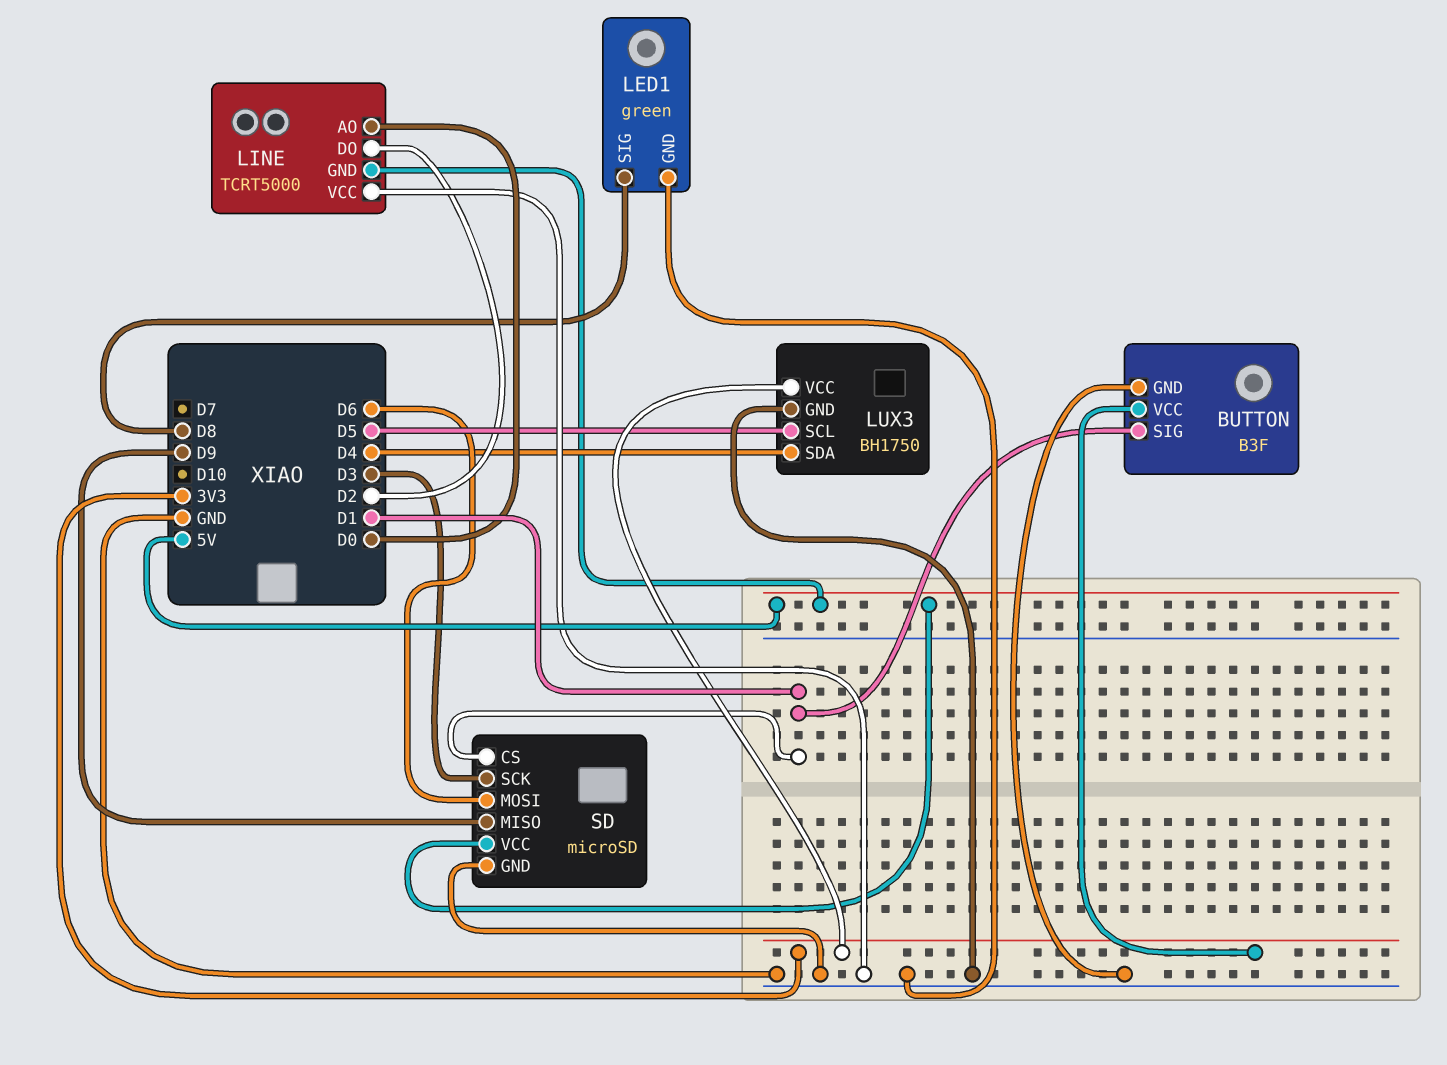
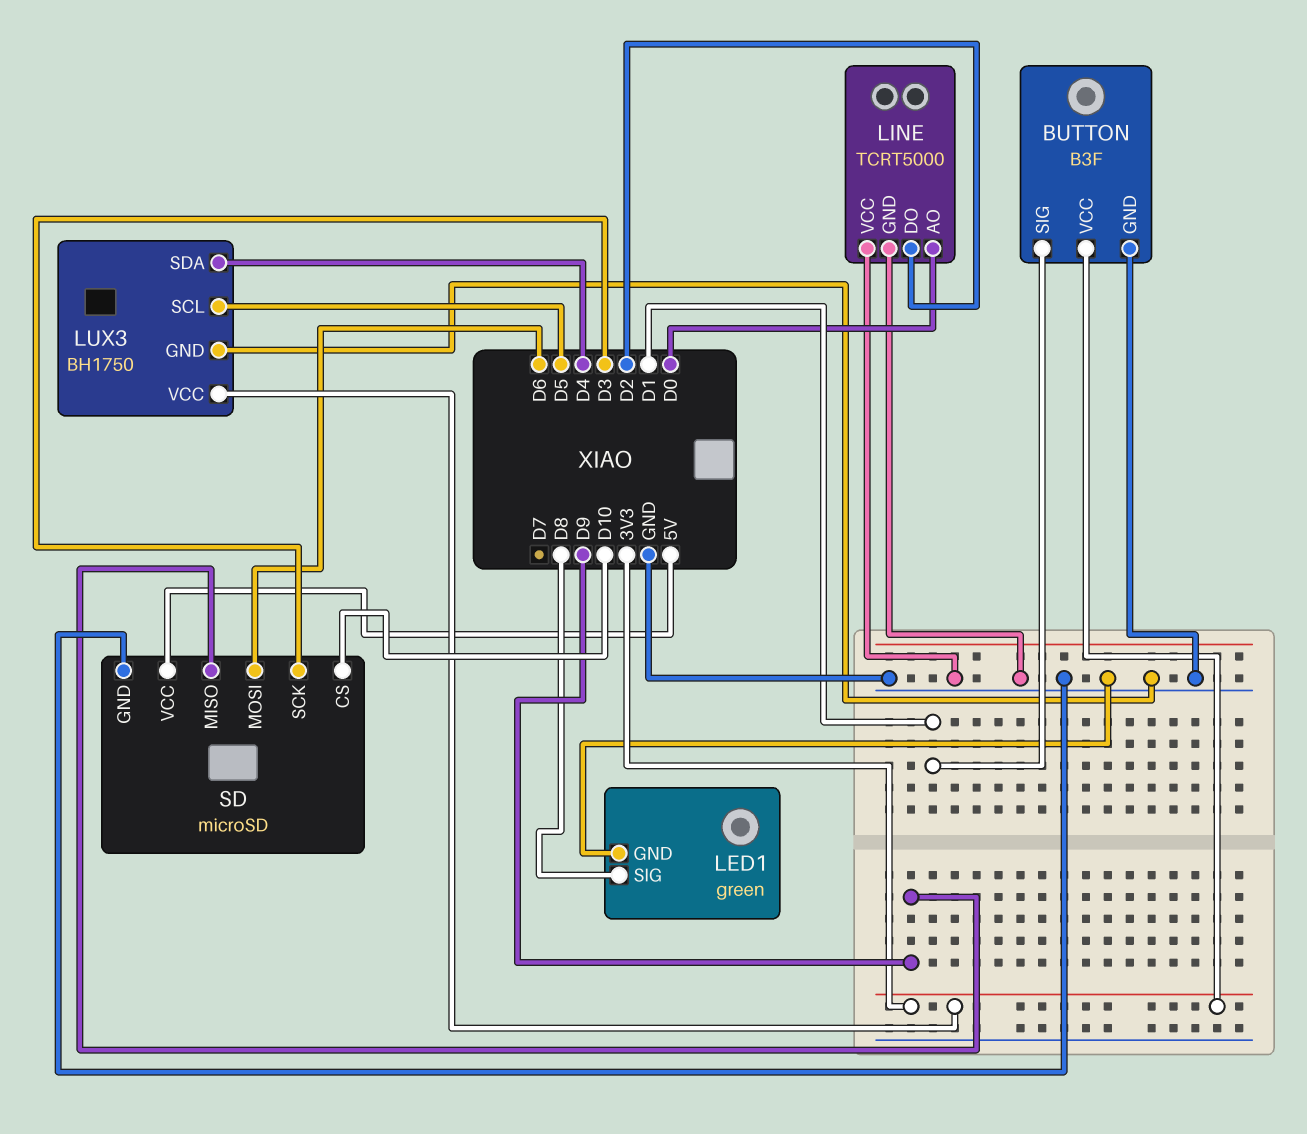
LINE pin GND: 5V -> GND
SD pin CS: D1 -> D10

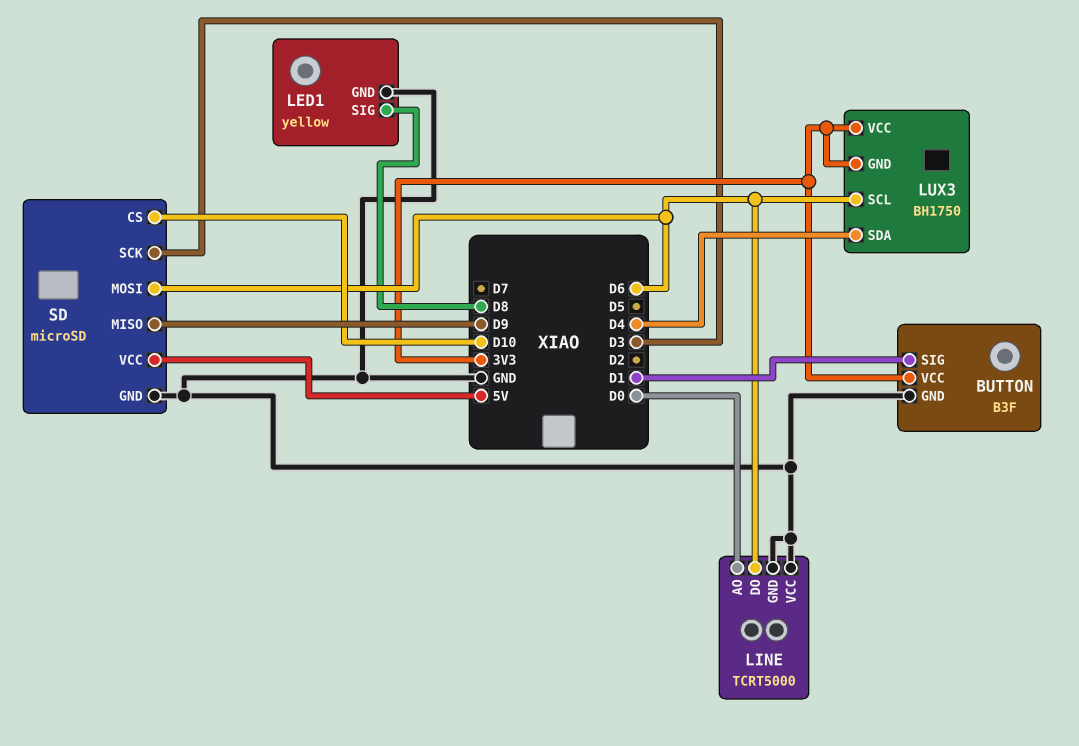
LED1: green -> yellow
LINE pin DO: D2 -> D6
LUX3 pin GND: GND -> 3V3
LUX3 pin SCL: D5 -> D6

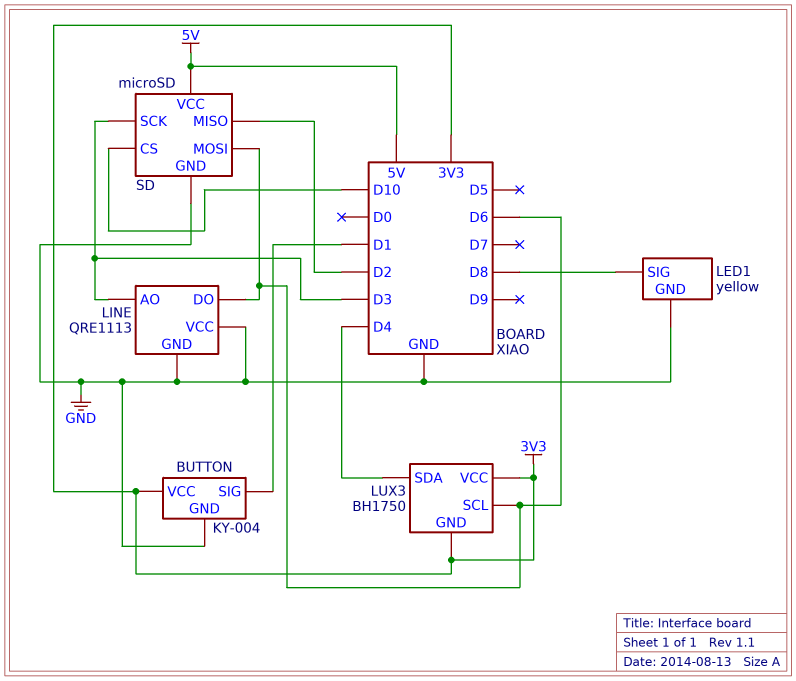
BUTTON: B3F -> KY-004
LINE: TCRT5000 -> QRE1113
LINE pin AO: D0 -> D3
SD pin MISO: D9 -> D2

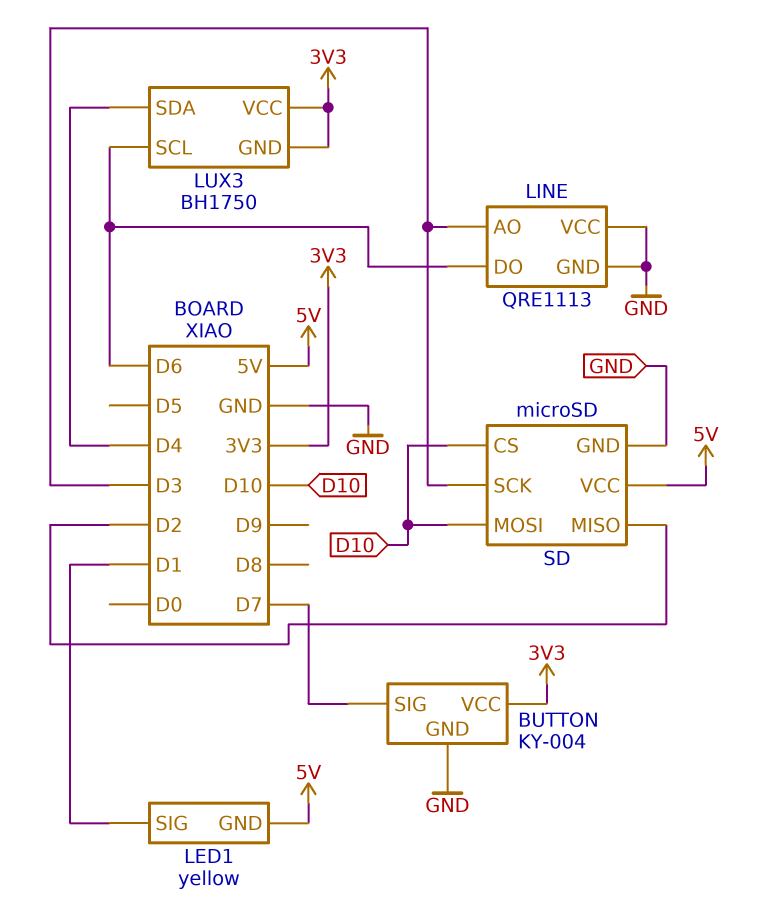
BUTTON pin SIG: D1 -> D7
LED1 pin GND: GND -> 5V
LED1 pin SIG: D8 -> D1
SD pin MOSI: D6 -> D10

